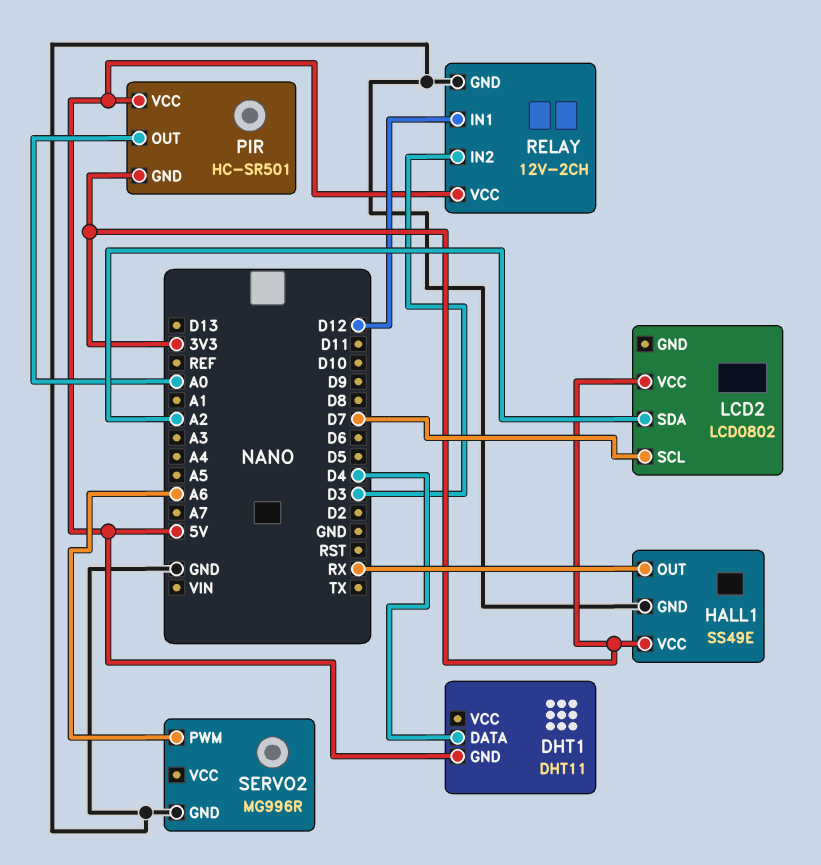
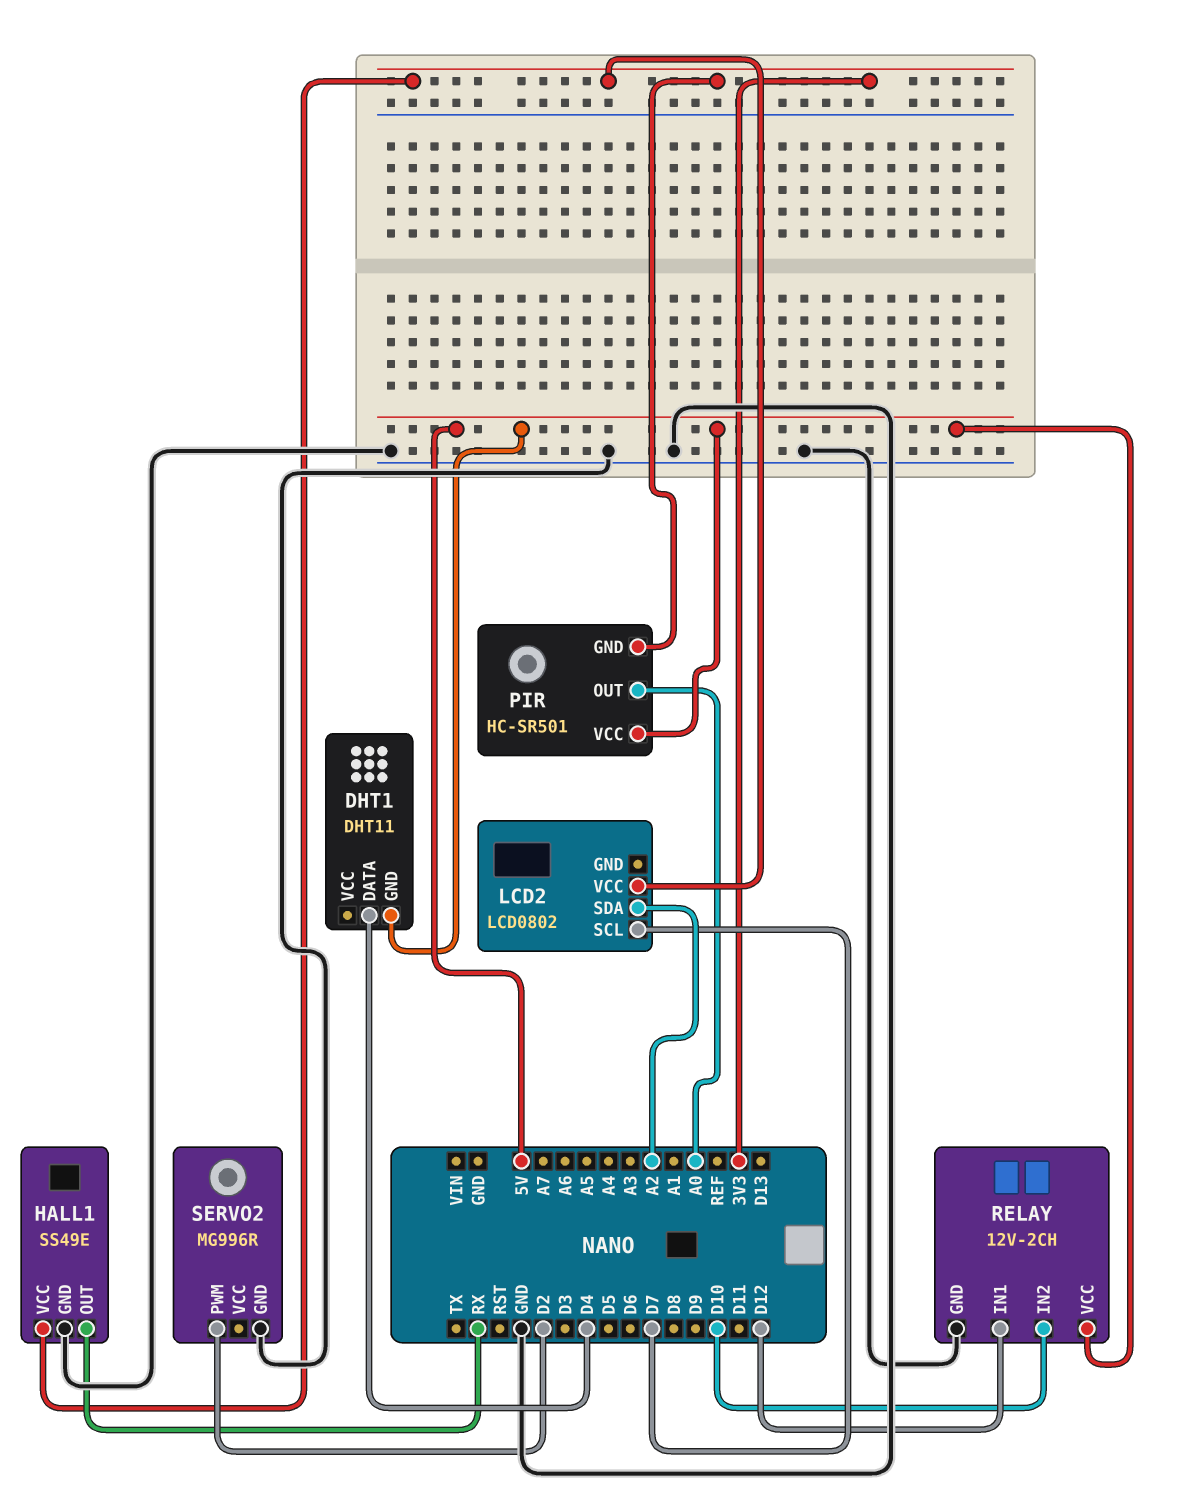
RELAY pin IN2: D3 -> D10
SERVO2 pin PWM: A6 -> D2

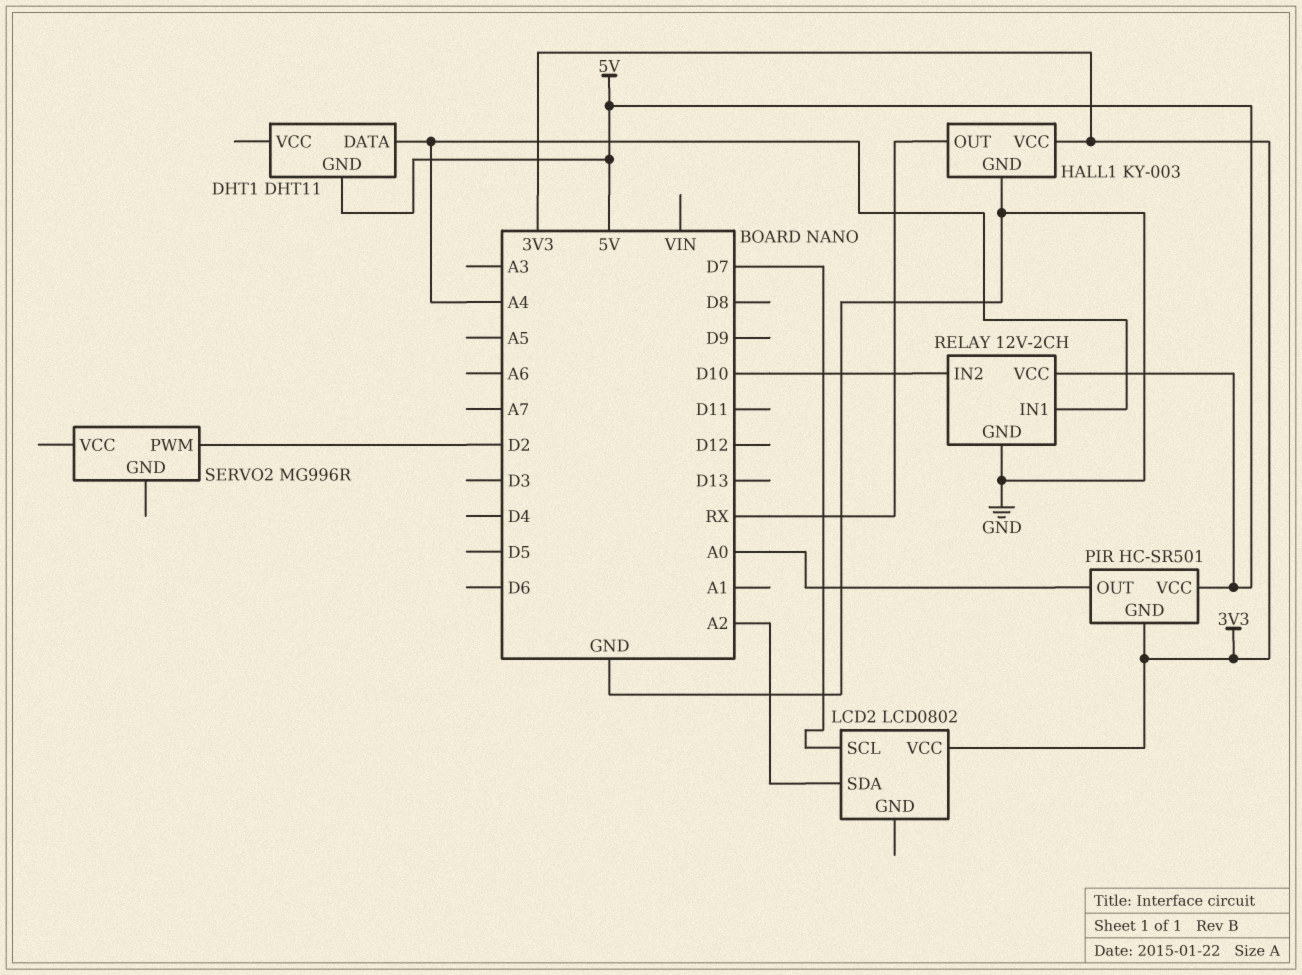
DHT1 pin DATA: D4 -> A4
HALL1: SS49E -> KY-003
RELAY pin IN1: D12 -> A4
SERVO2 pin GND: GND -> none

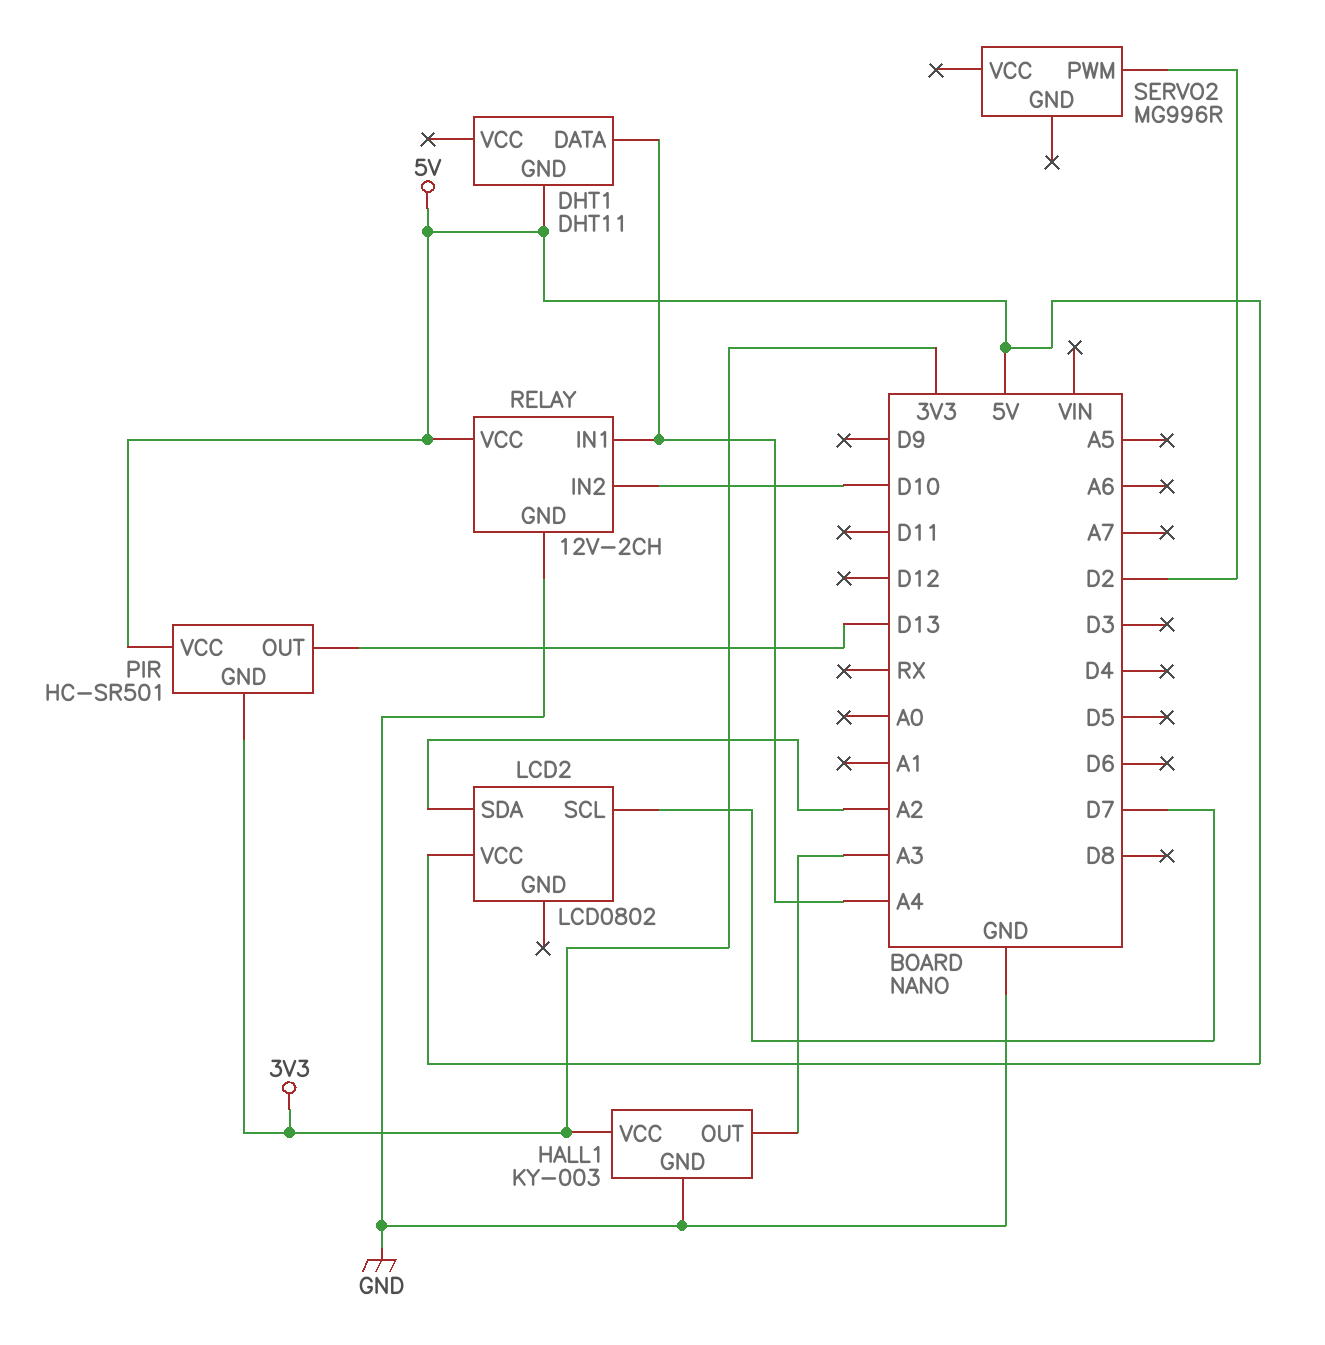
HALL1 pin OUT: RX -> A3
LCD2 pin VCC: 3V3 -> 5V
PIR pin OUT: A0 -> D13

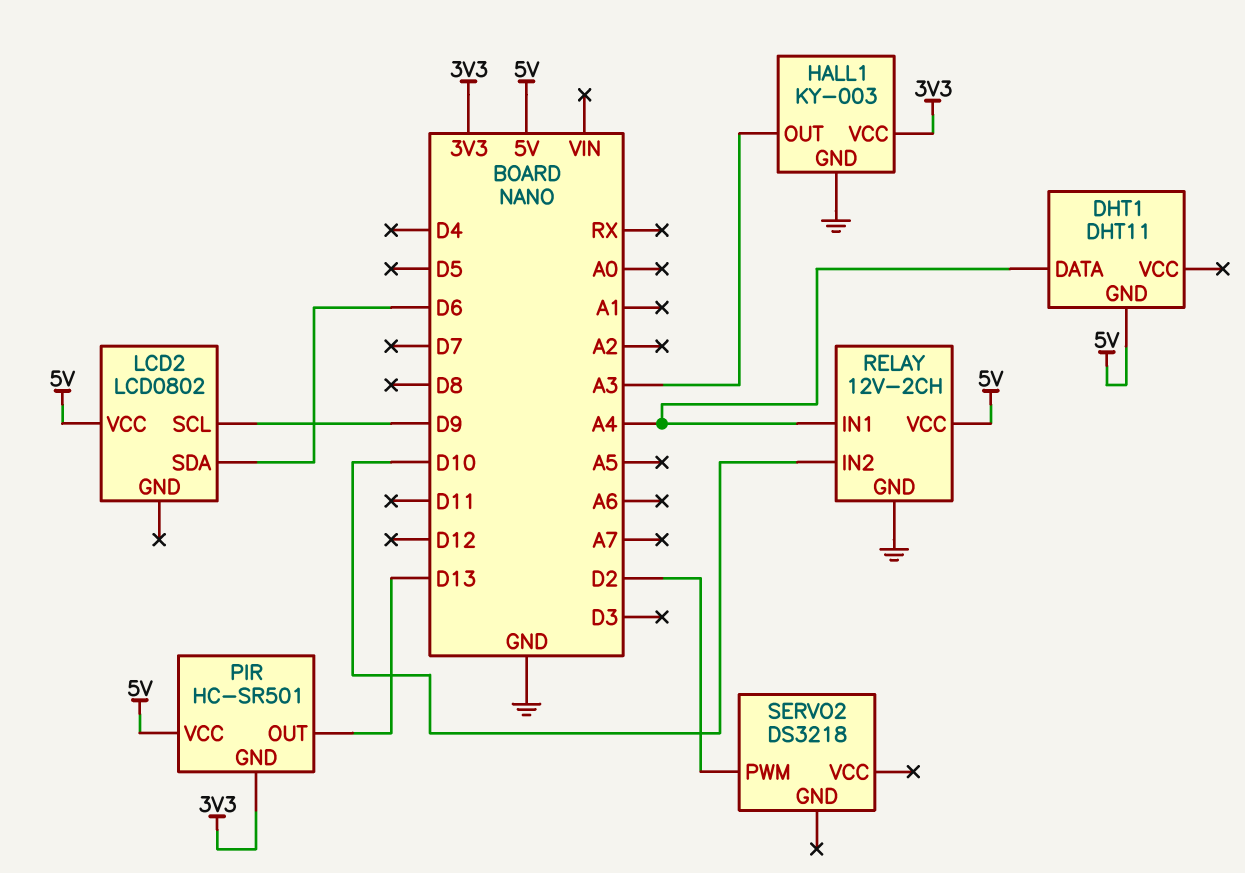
LCD2 pin SCL: D7 -> D9
LCD2 pin SDA: A2 -> D6
SERVO2: MG996R -> DS3218

